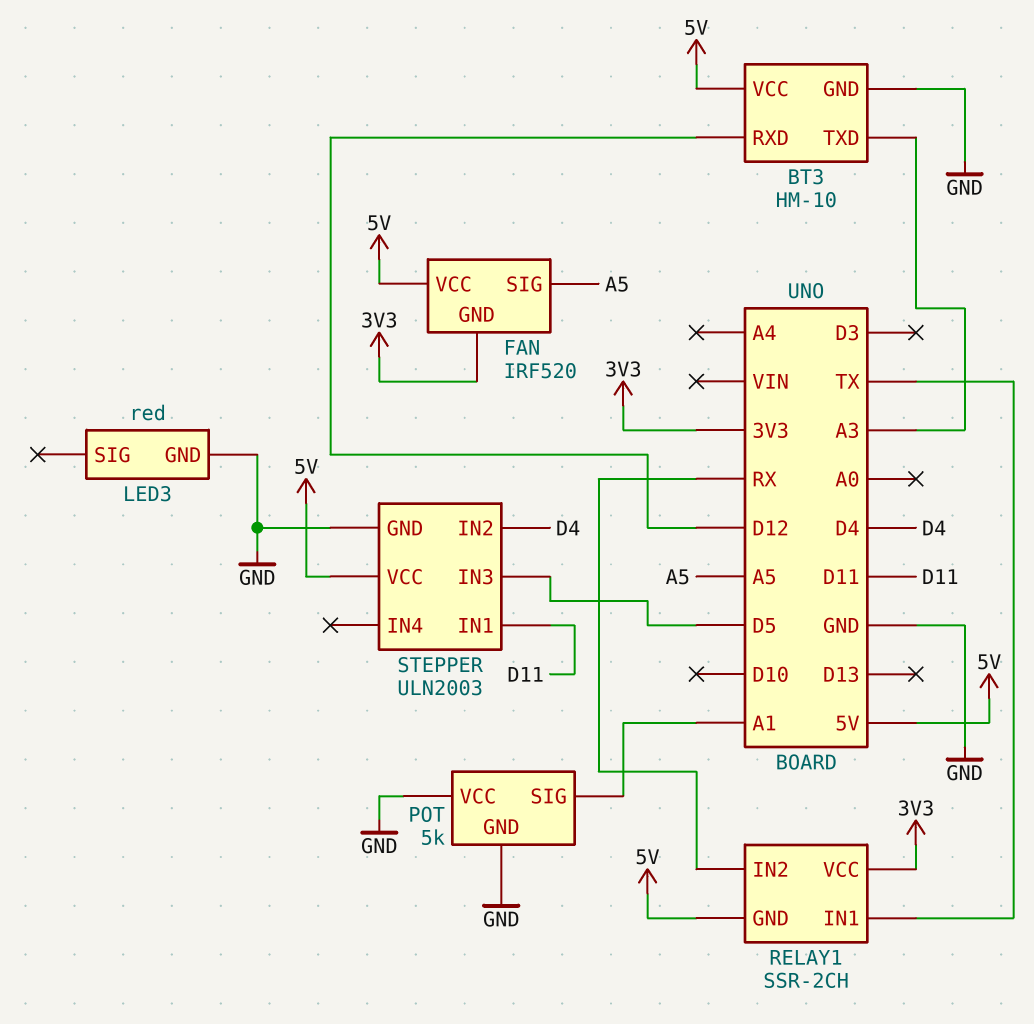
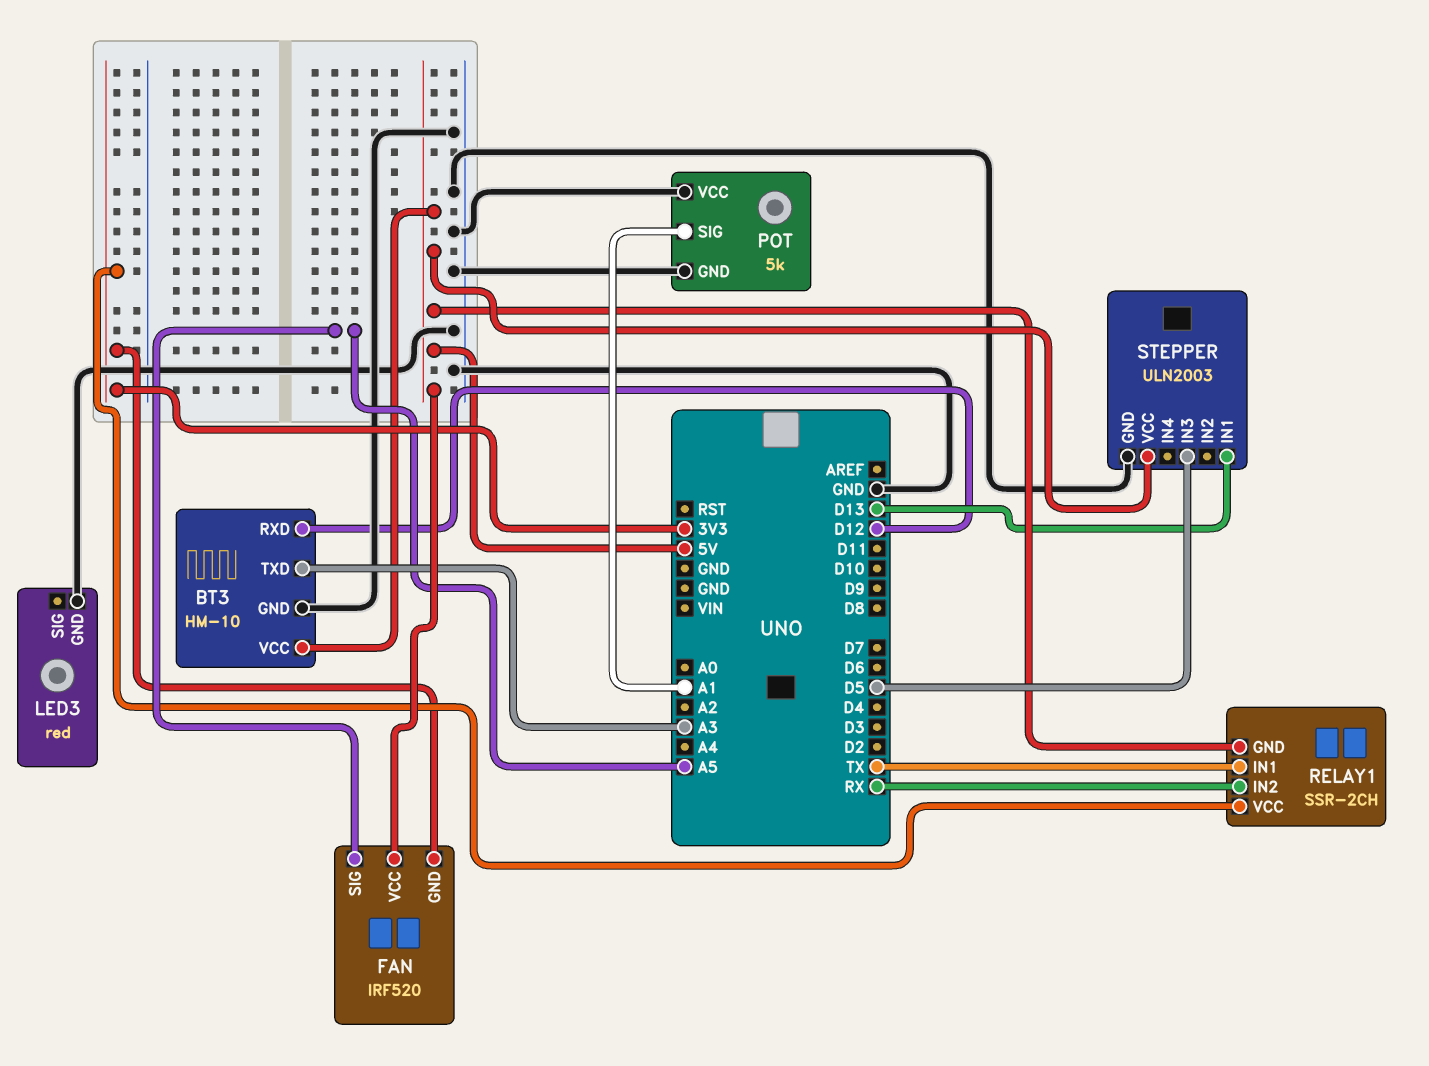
STEPPER pin IN1: D11 -> D13
STEPPER pin IN2: D4 -> none

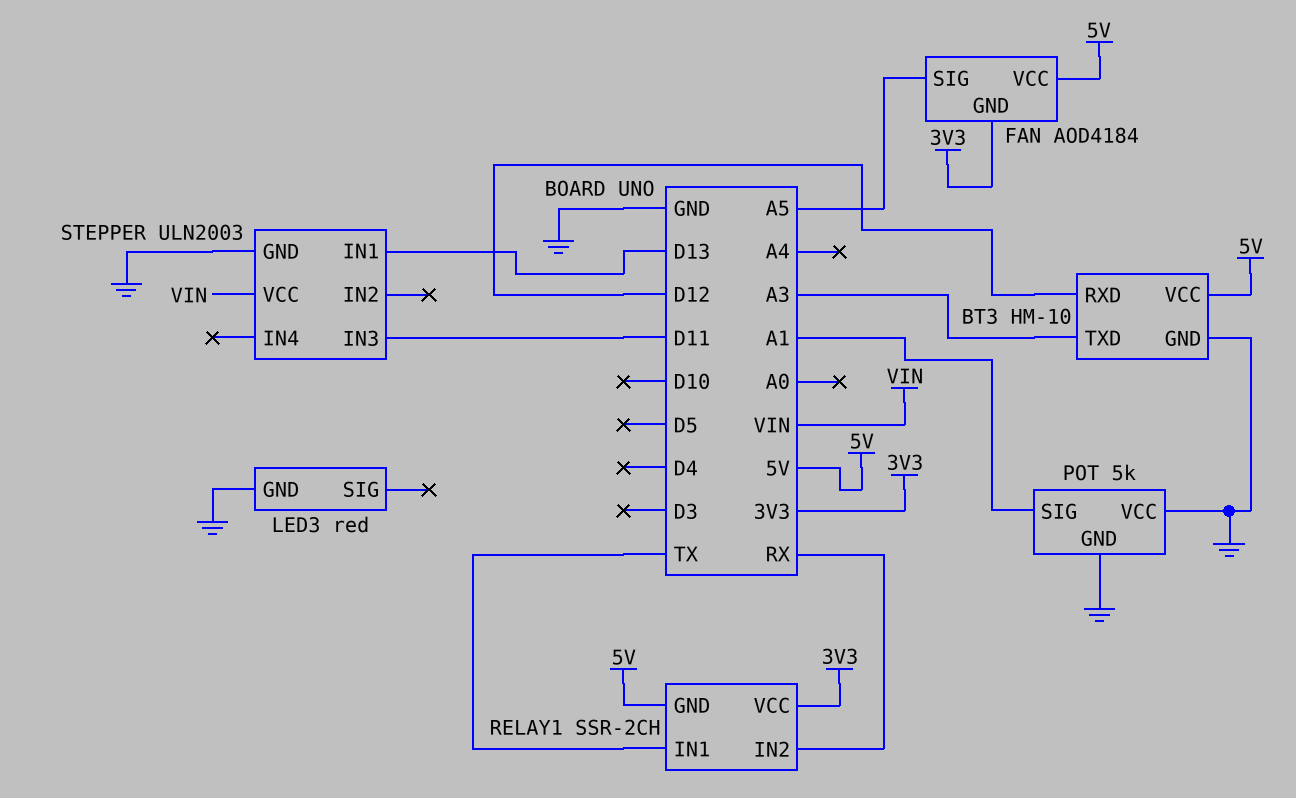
FAN: IRF520 -> AOD4184
STEPPER pin IN3: D5 -> D11
STEPPER pin VCC: 5V -> VIN

